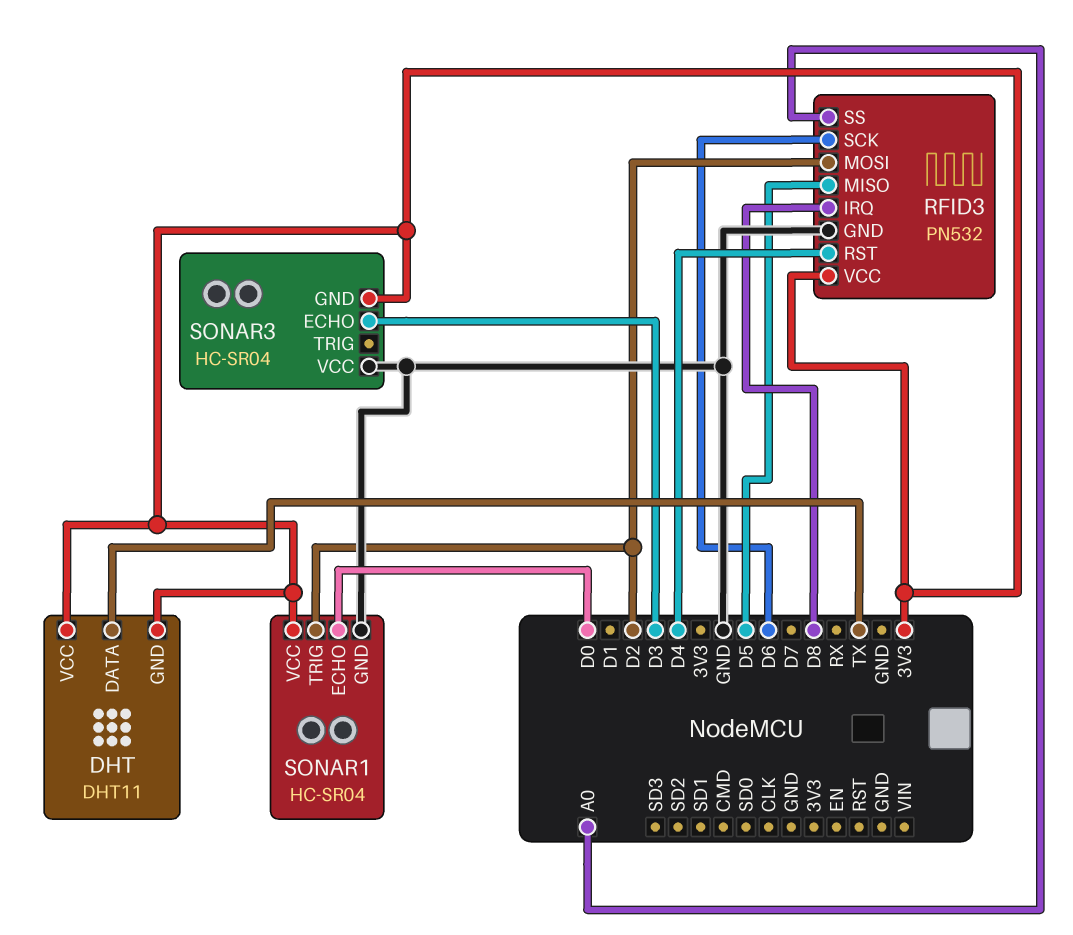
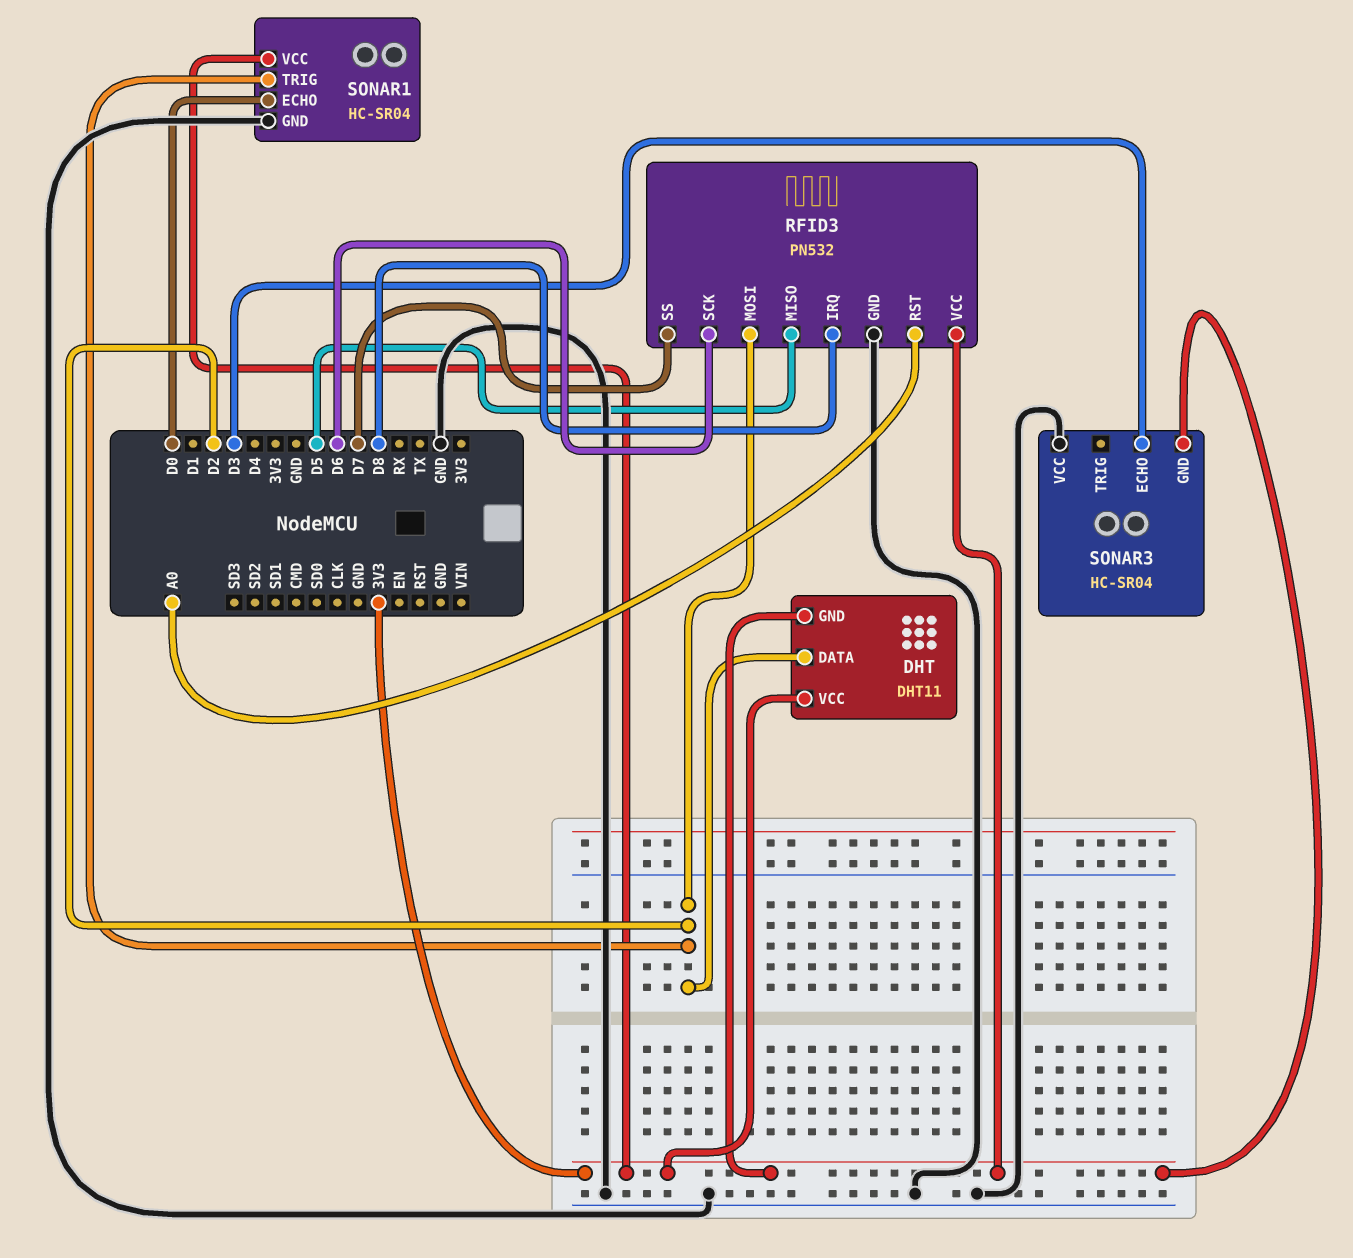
DHT pin DATA: TX -> D2
RFID3 pin RST: D4 -> A0
RFID3 pin SS: A0 -> D7

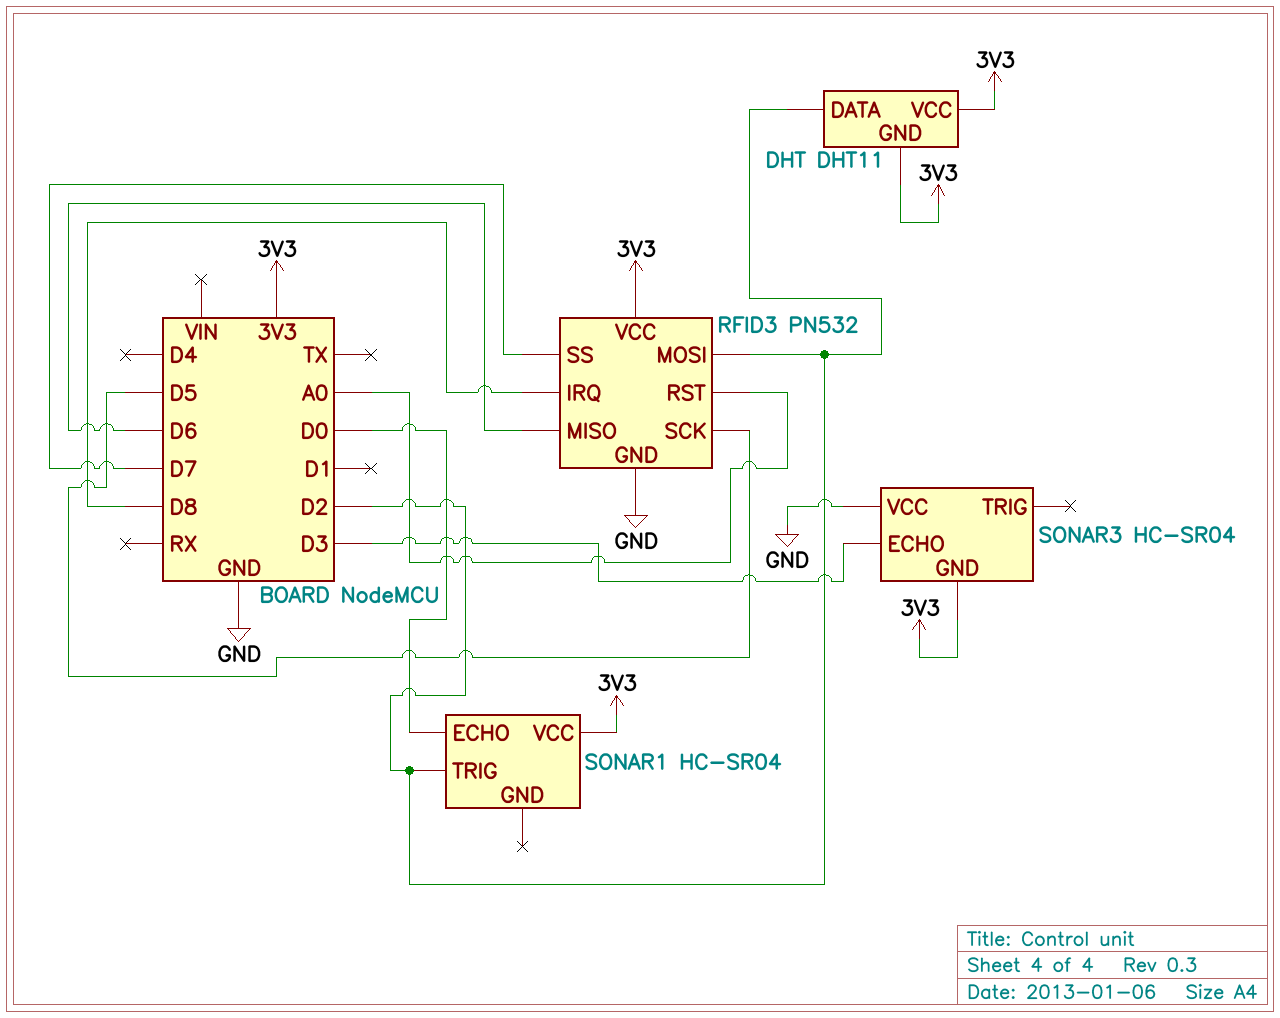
RFID3 pin MISO: D5 -> D6
RFID3 pin SCK: D6 -> D5
SONAR1 pin GND: GND -> none

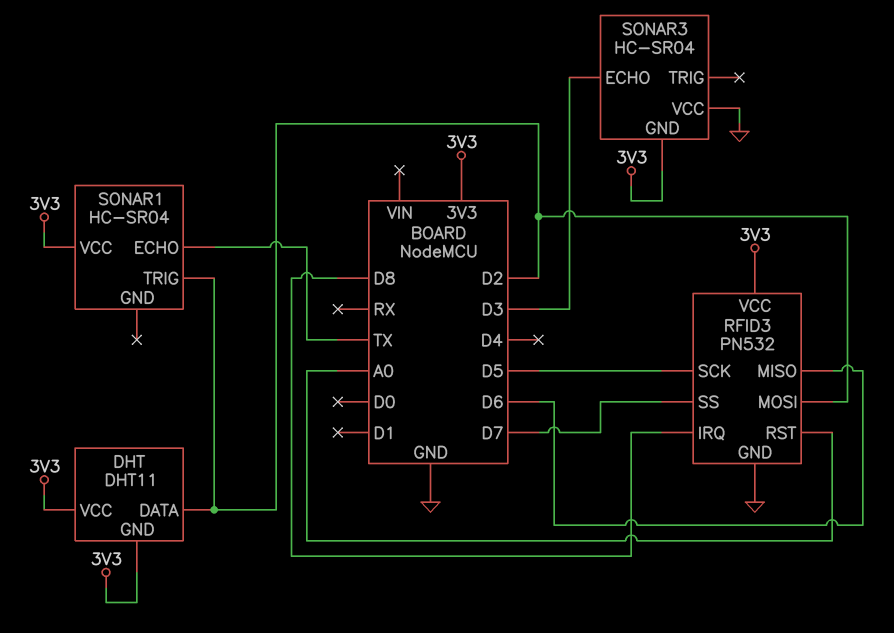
SONAR1 pin ECHO: D0 -> TX

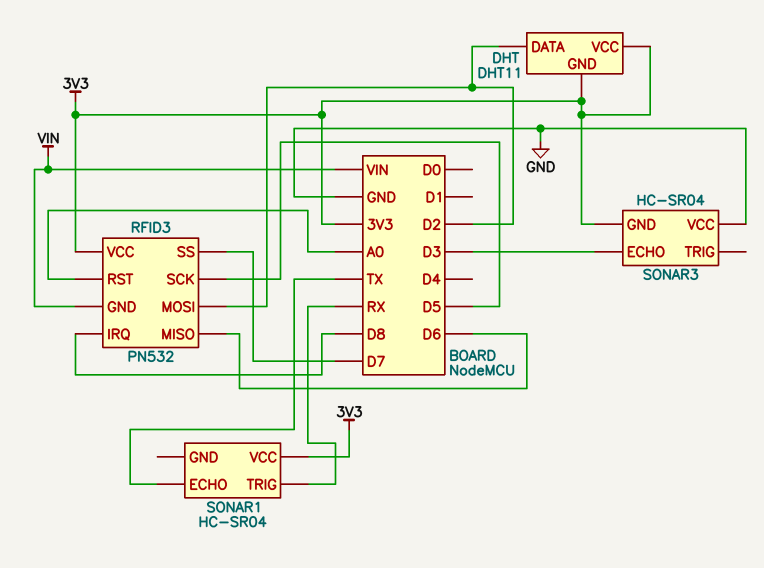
RFID3 pin GND: GND -> VIN
SONAR1 pin TRIG: D2 -> RX

